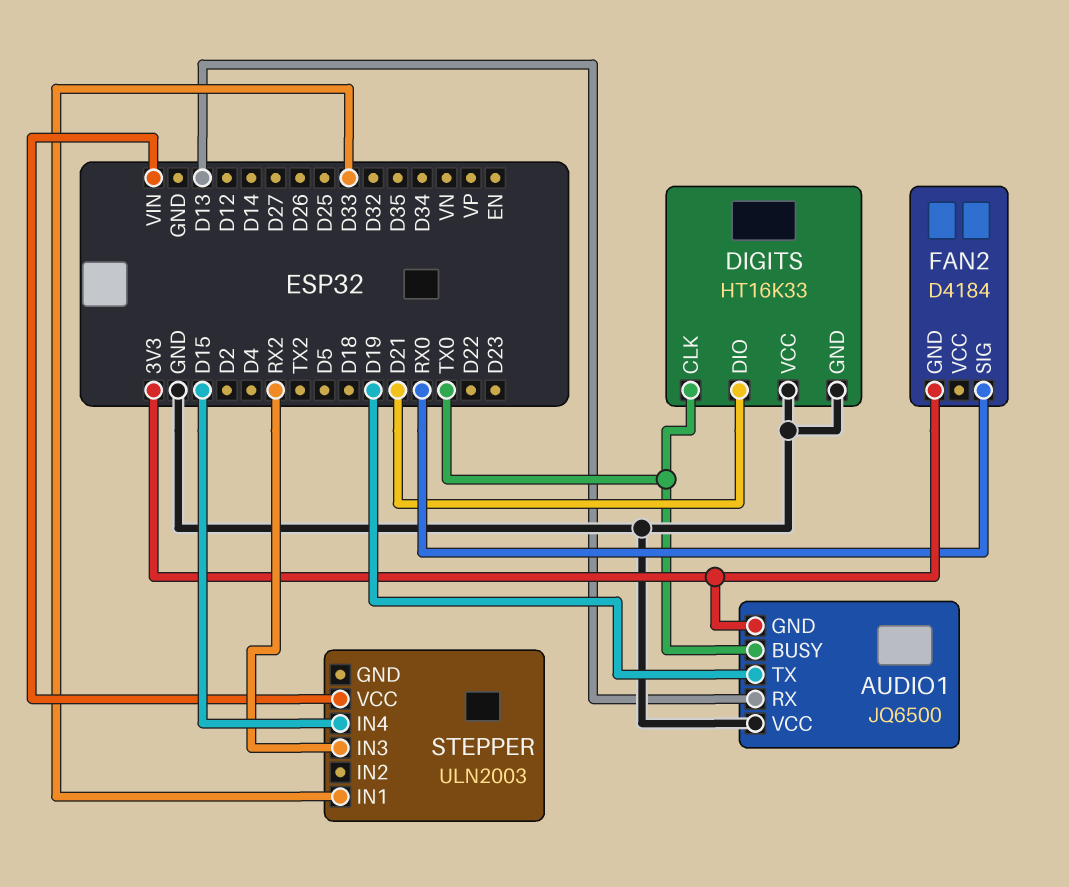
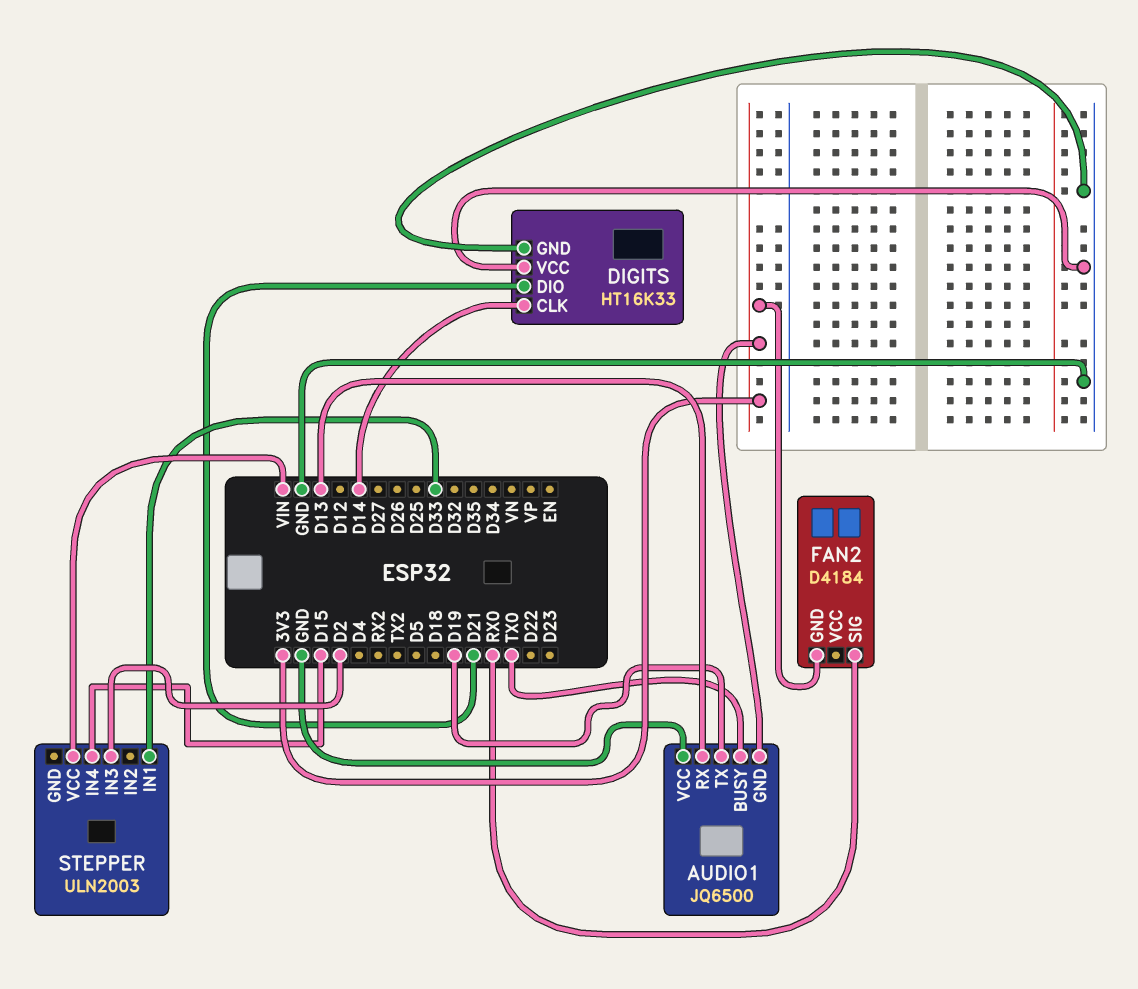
DIGITS pin CLK: TX0 -> D14
STEPPER pin IN3: RX2 -> D2

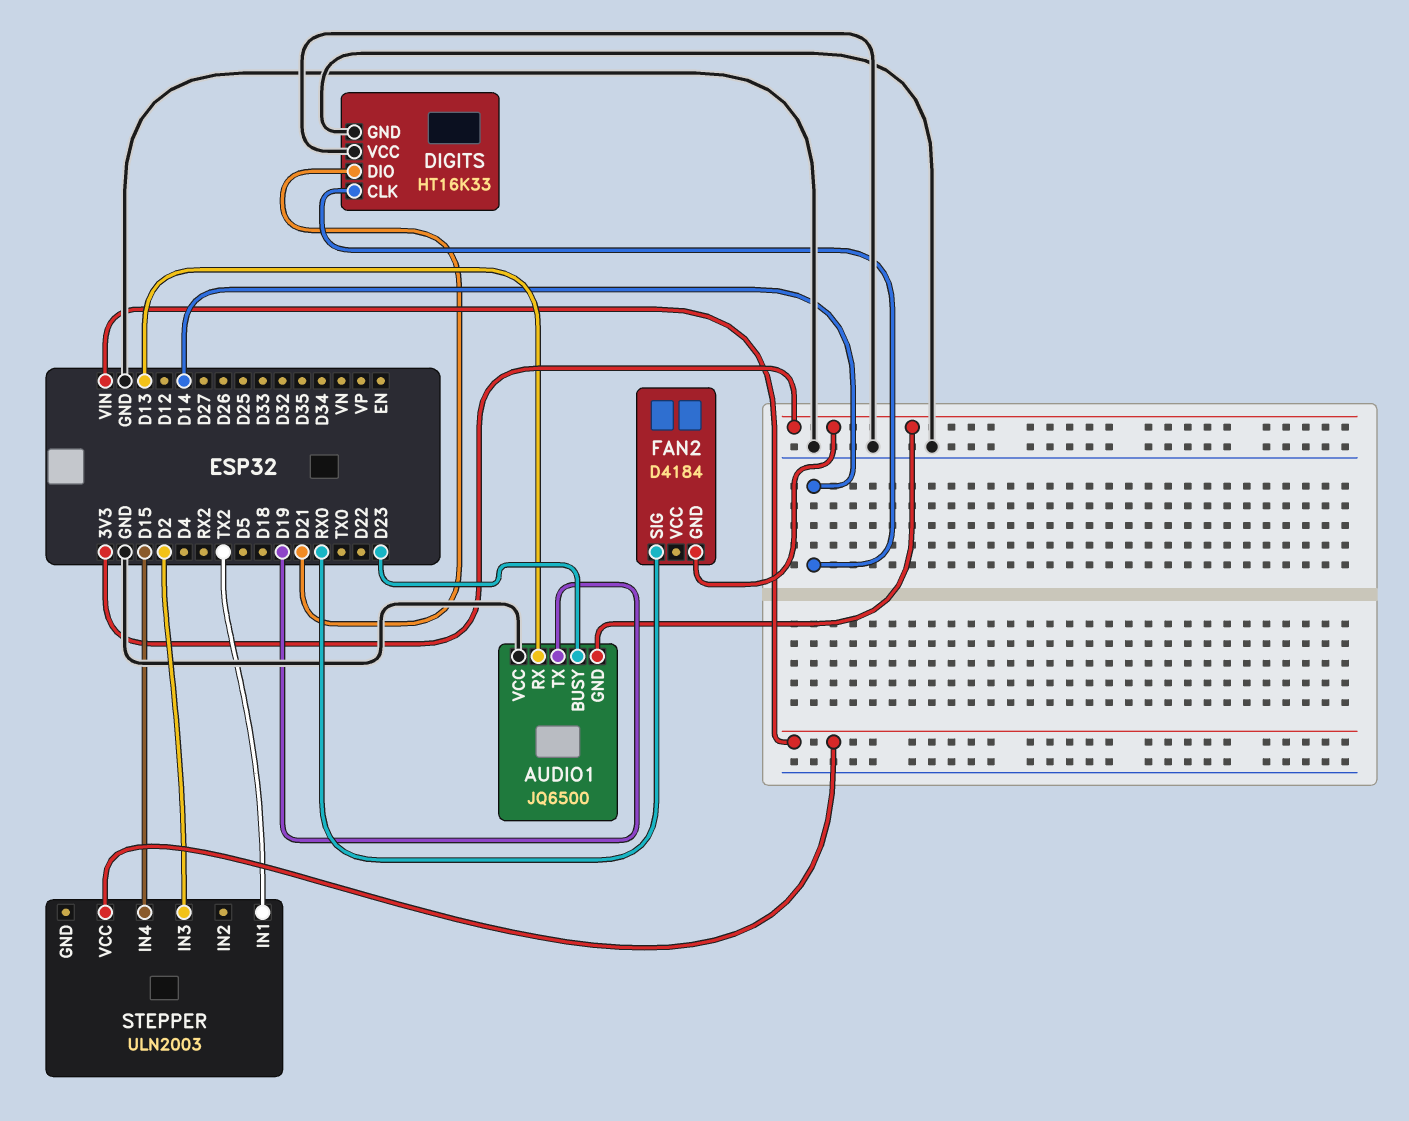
AUDIO1 pin BUSY: TX0 -> D23
STEPPER pin IN1: D33 -> TX2

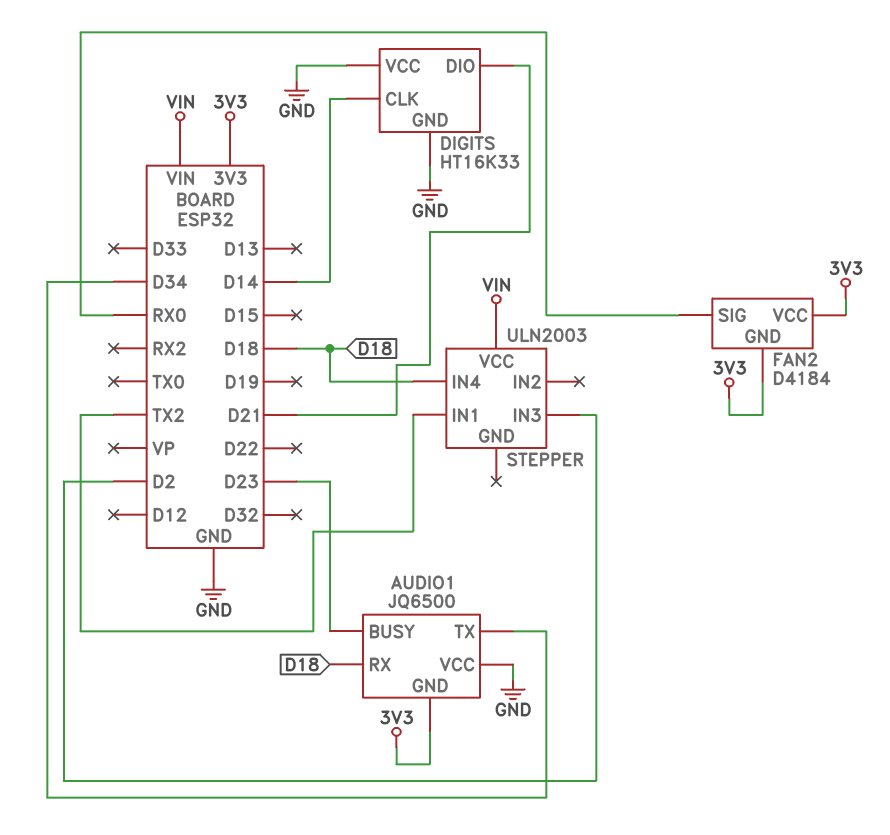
AUDIO1 pin RX: D13 -> D18
AUDIO1 pin TX: D19 -> D34
FAN2 pin VCC: none -> 3V3
STEPPER pin IN4: D15 -> D18

